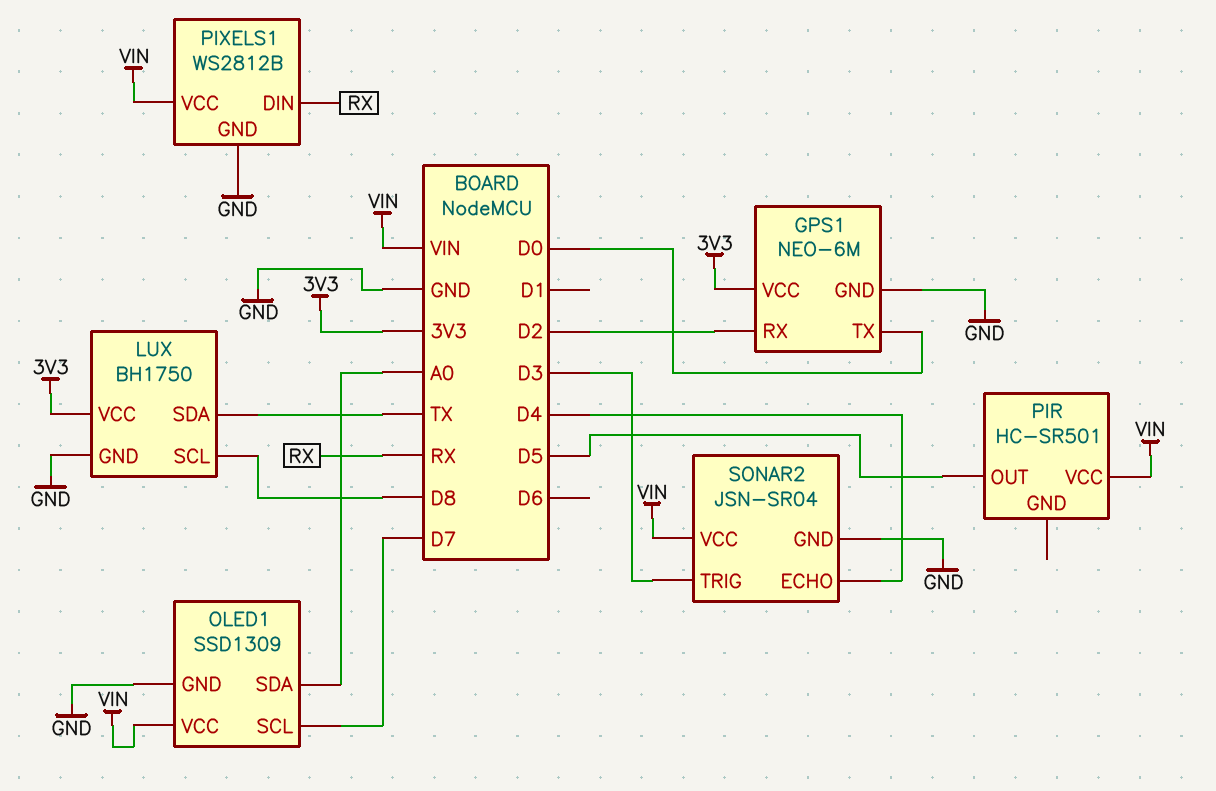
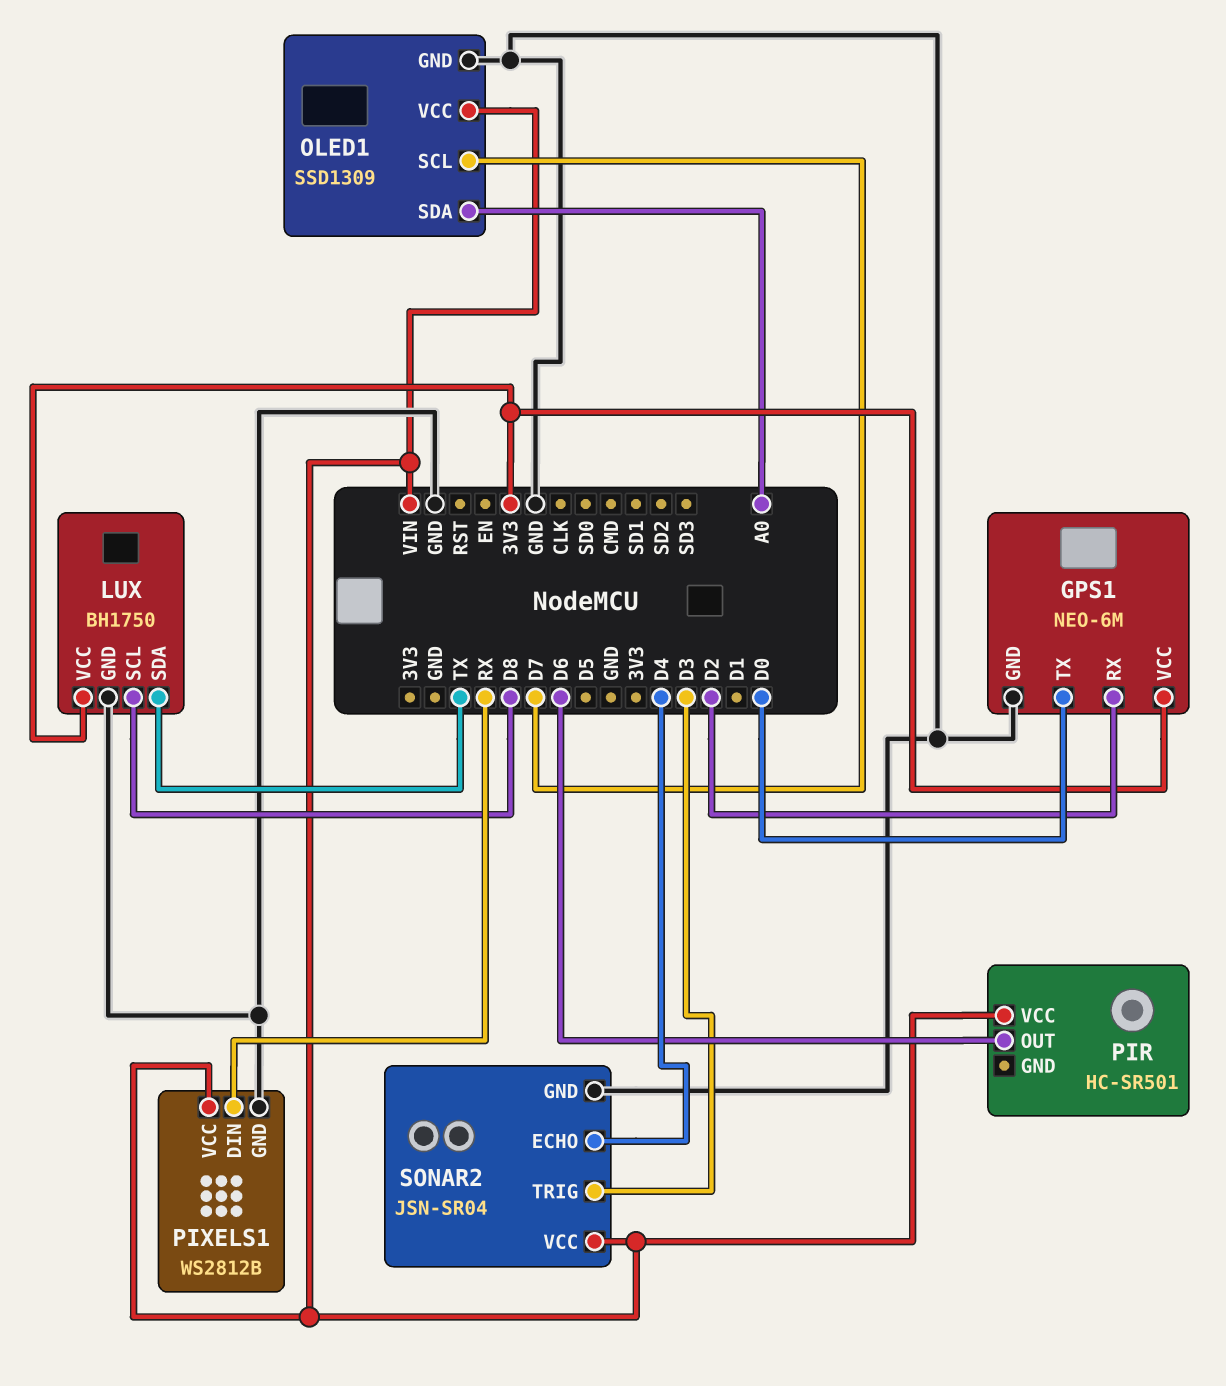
PIR pin OUT: D5 -> D6

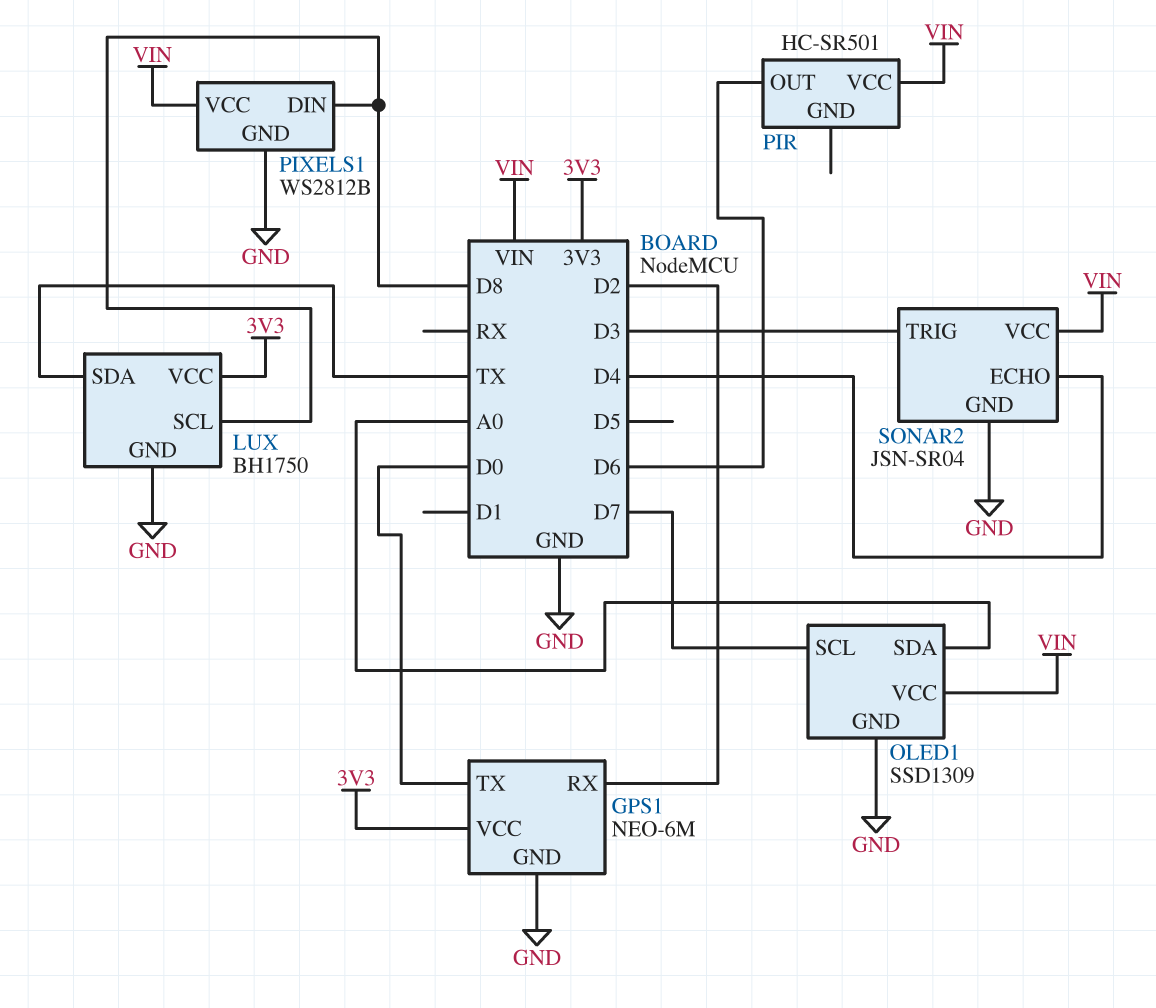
PIXELS1 pin DIN: RX -> D8

